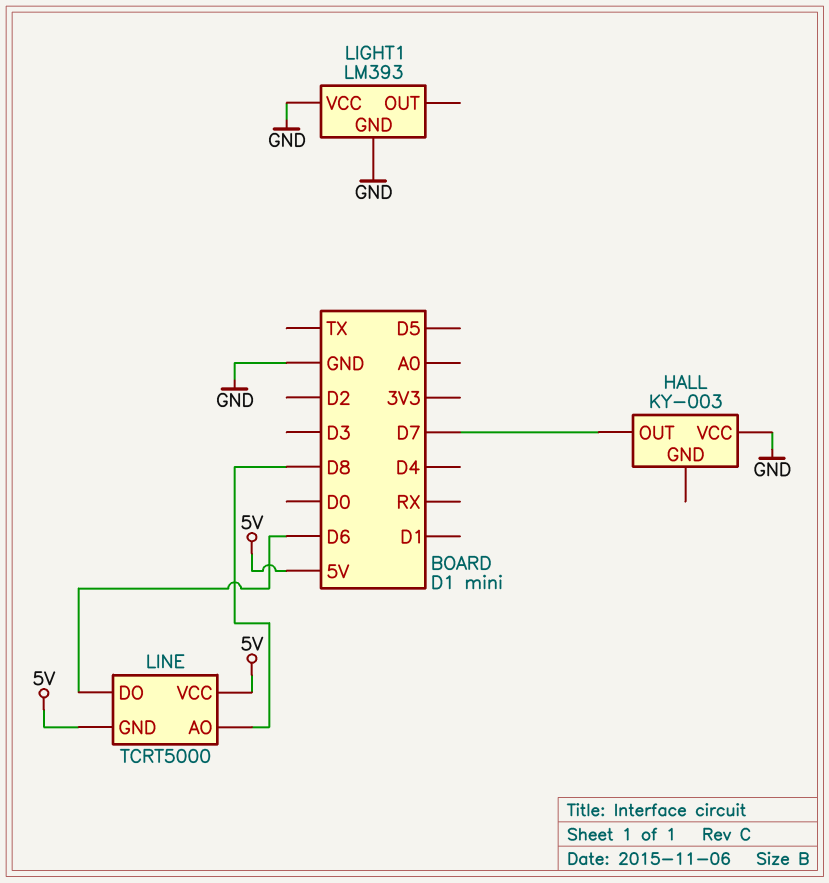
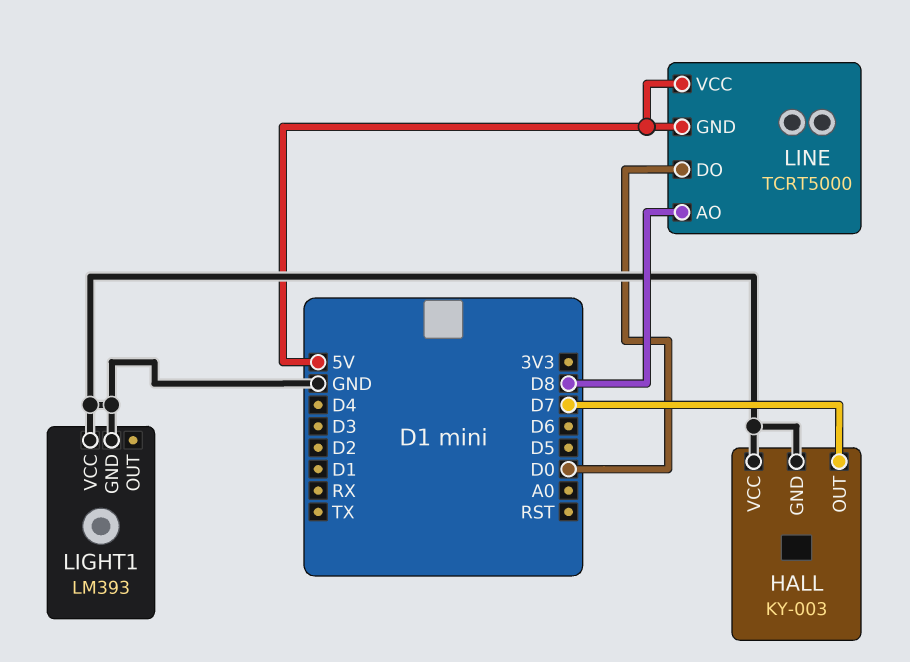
HALL pin GND: none -> GND
LINE pin DO: D6 -> D0

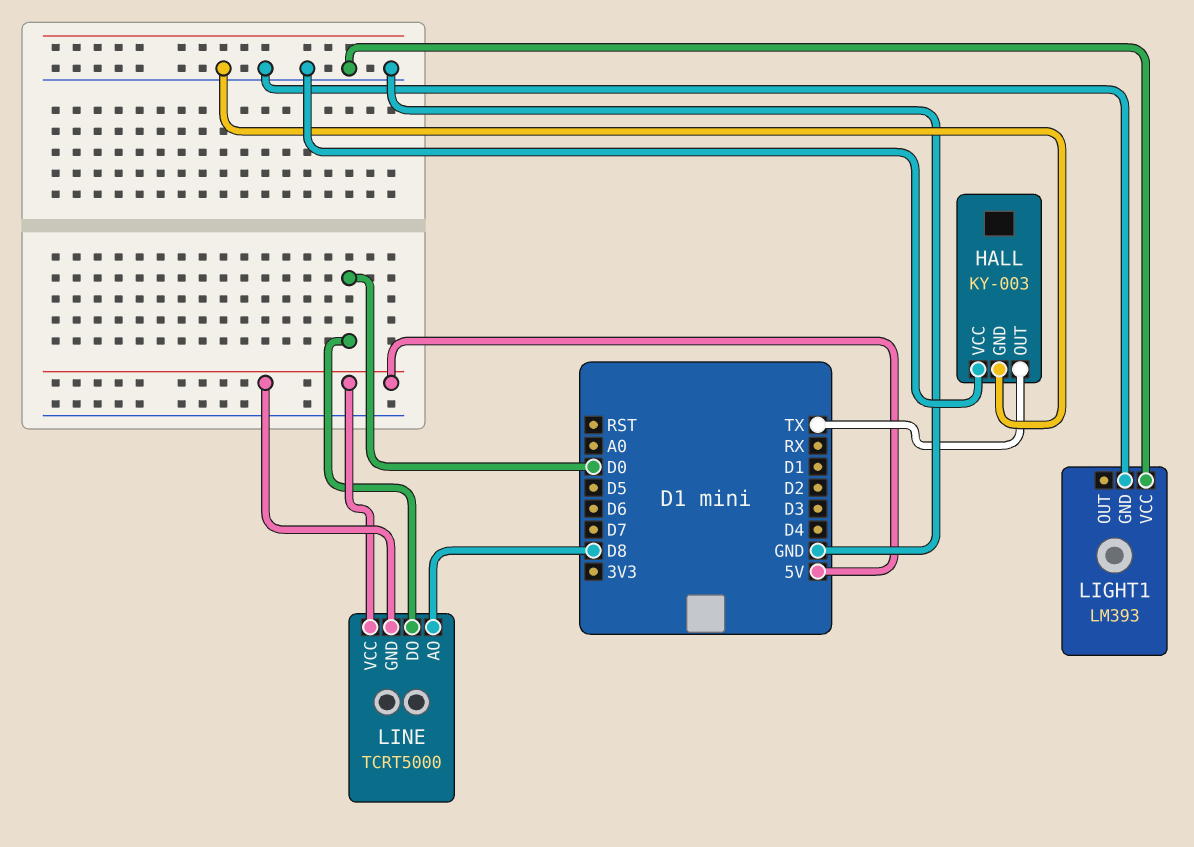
HALL pin OUT: D7 -> TX

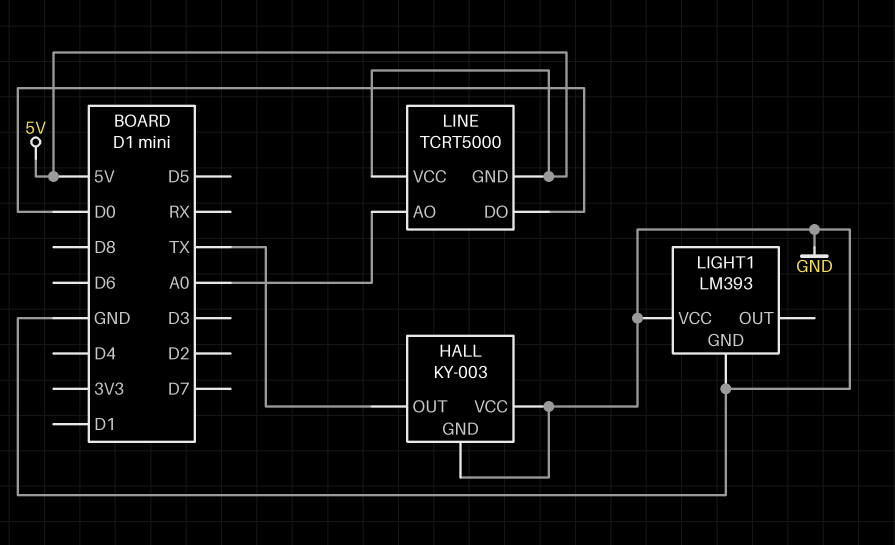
LINE pin AO: D8 -> A0

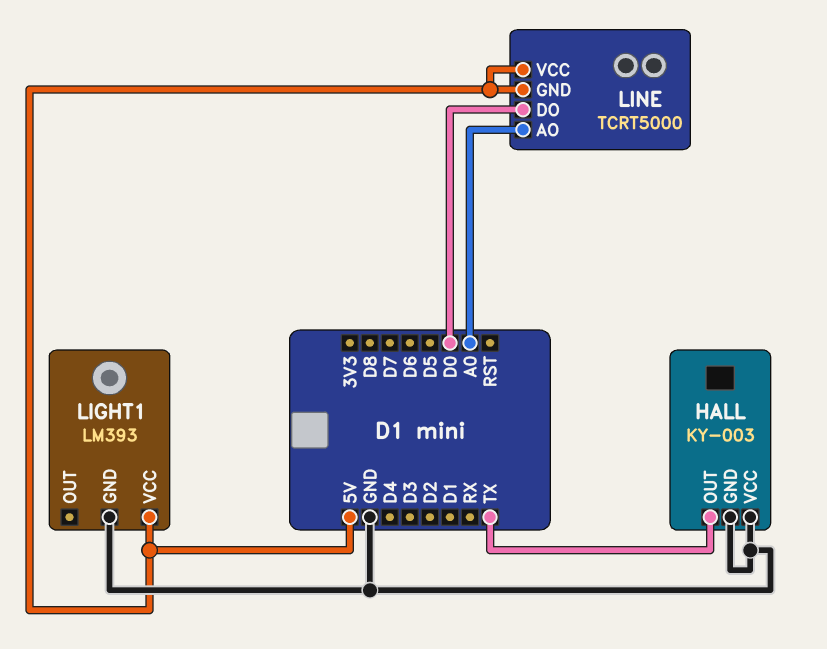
LIGHT1 pin VCC: GND -> 5V

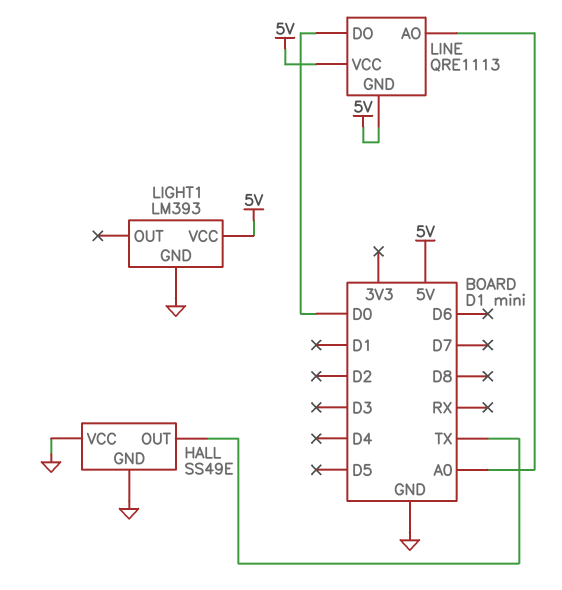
HALL: KY-003 -> SS49E
LINE: TCRT5000 -> QRE1113

